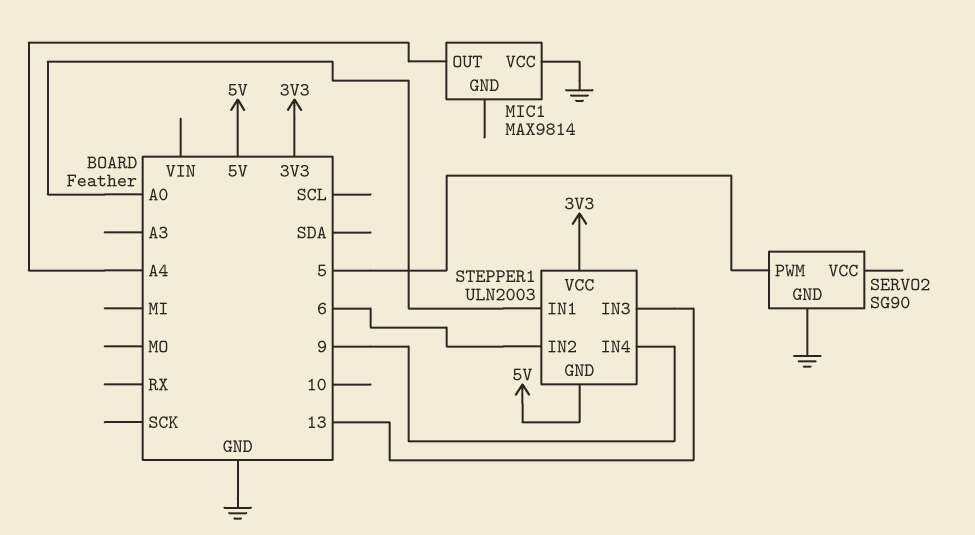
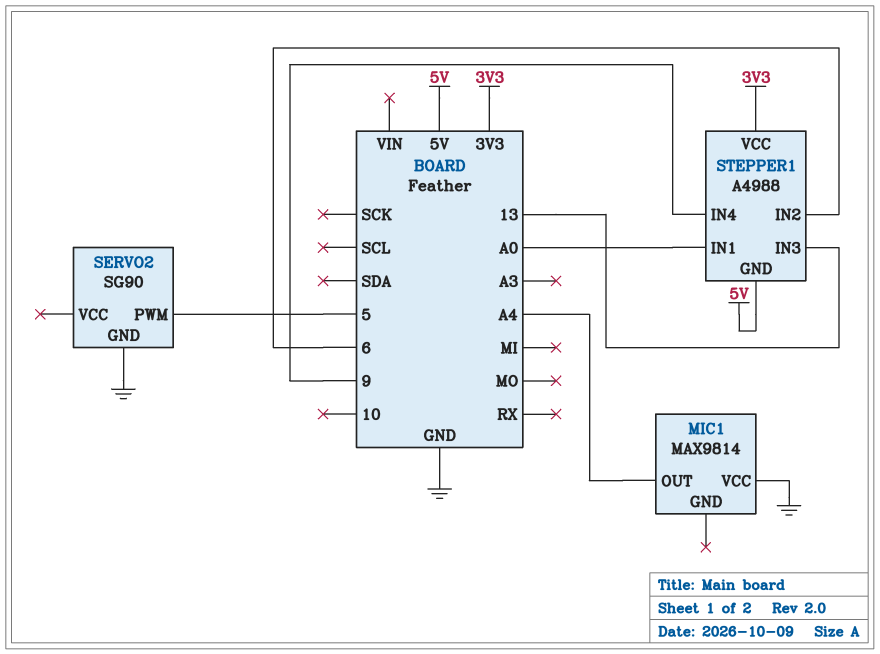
STEPPER1: ULN2003 -> A4988

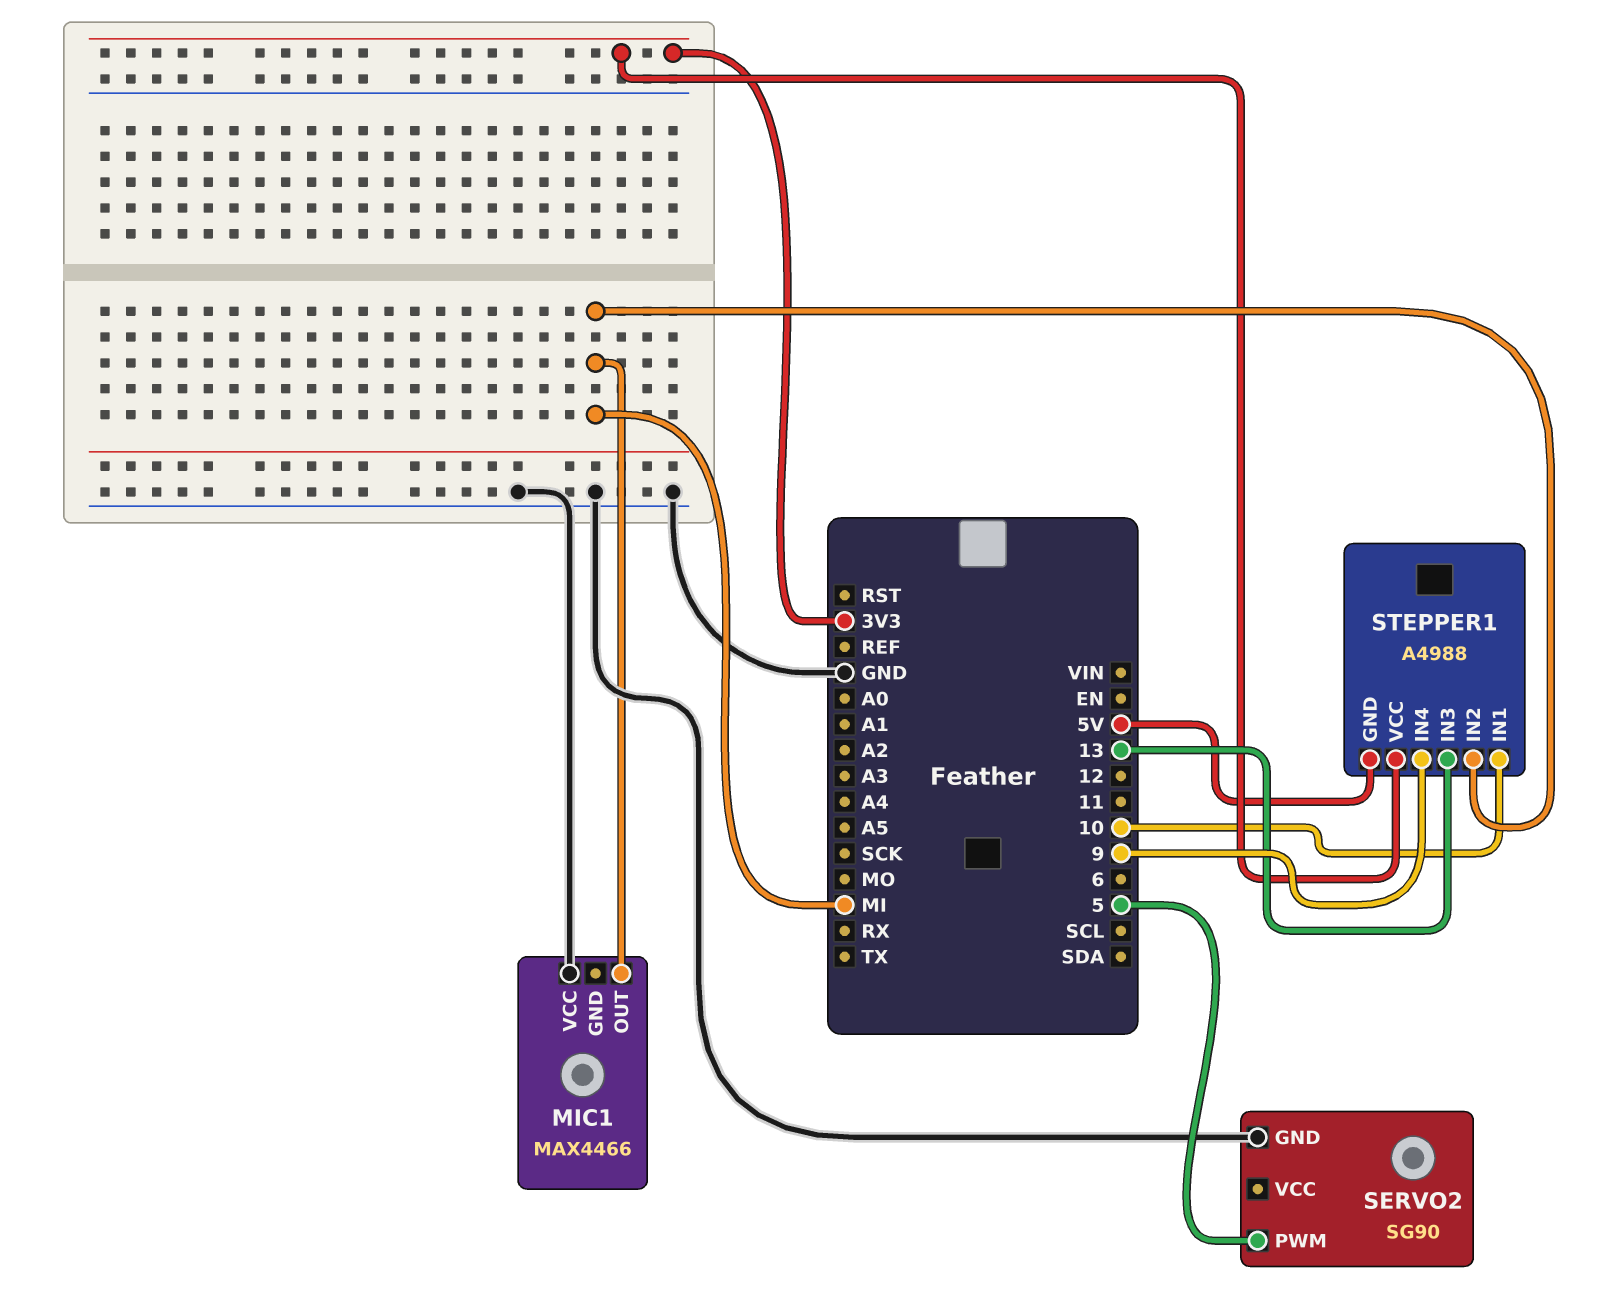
MIC1: MAX9814 -> MAX4466
MIC1 pin OUT: A4 -> MI
STEPPER1 pin IN1: A0 -> 10
STEPPER1 pin IN2: 6 -> MI

